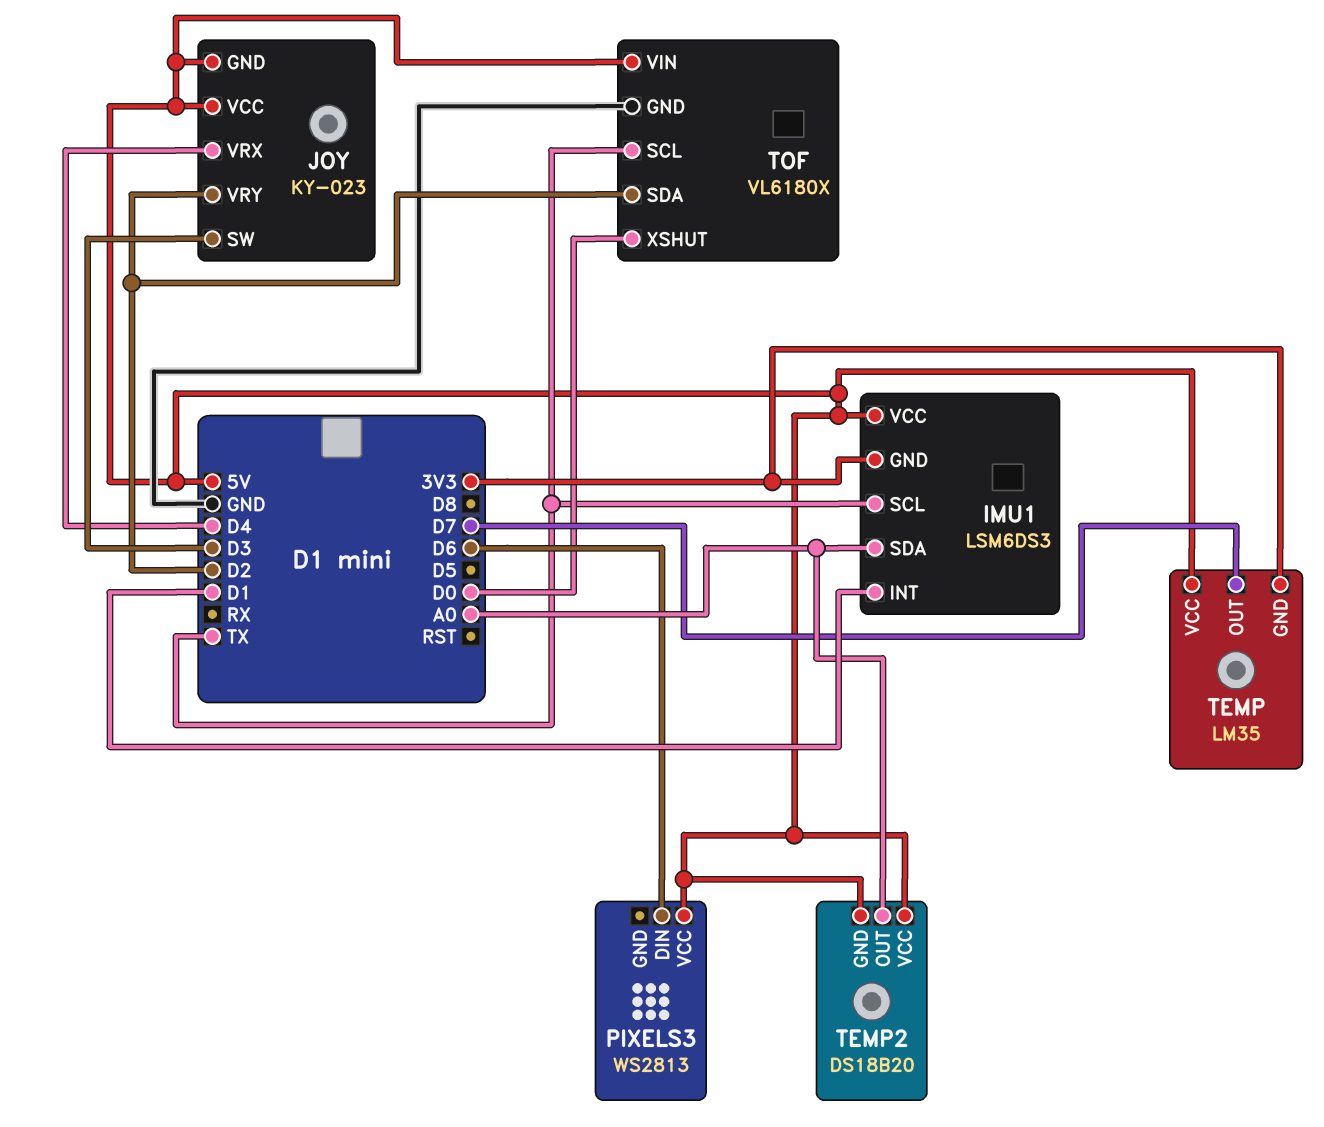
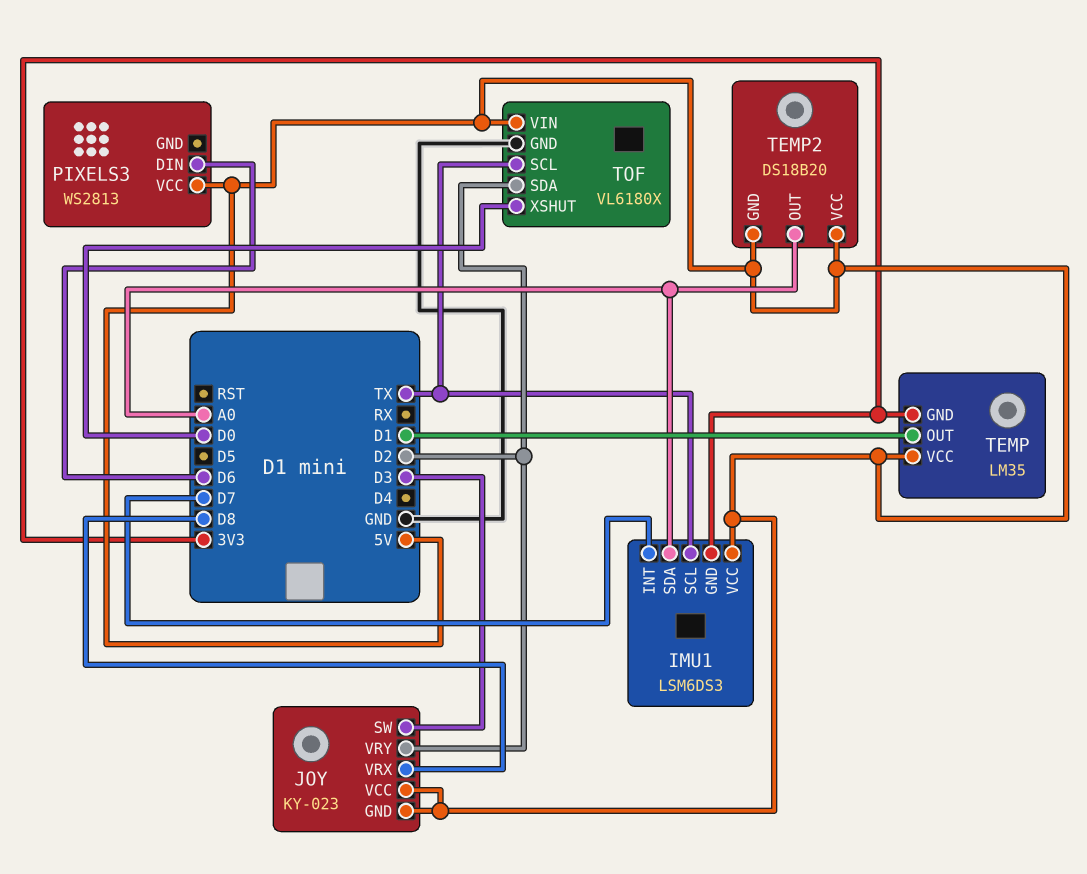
IMU1 pin INT: D1 -> D7
JOY pin VRX: D4 -> D8
TEMP pin OUT: D7 -> D1

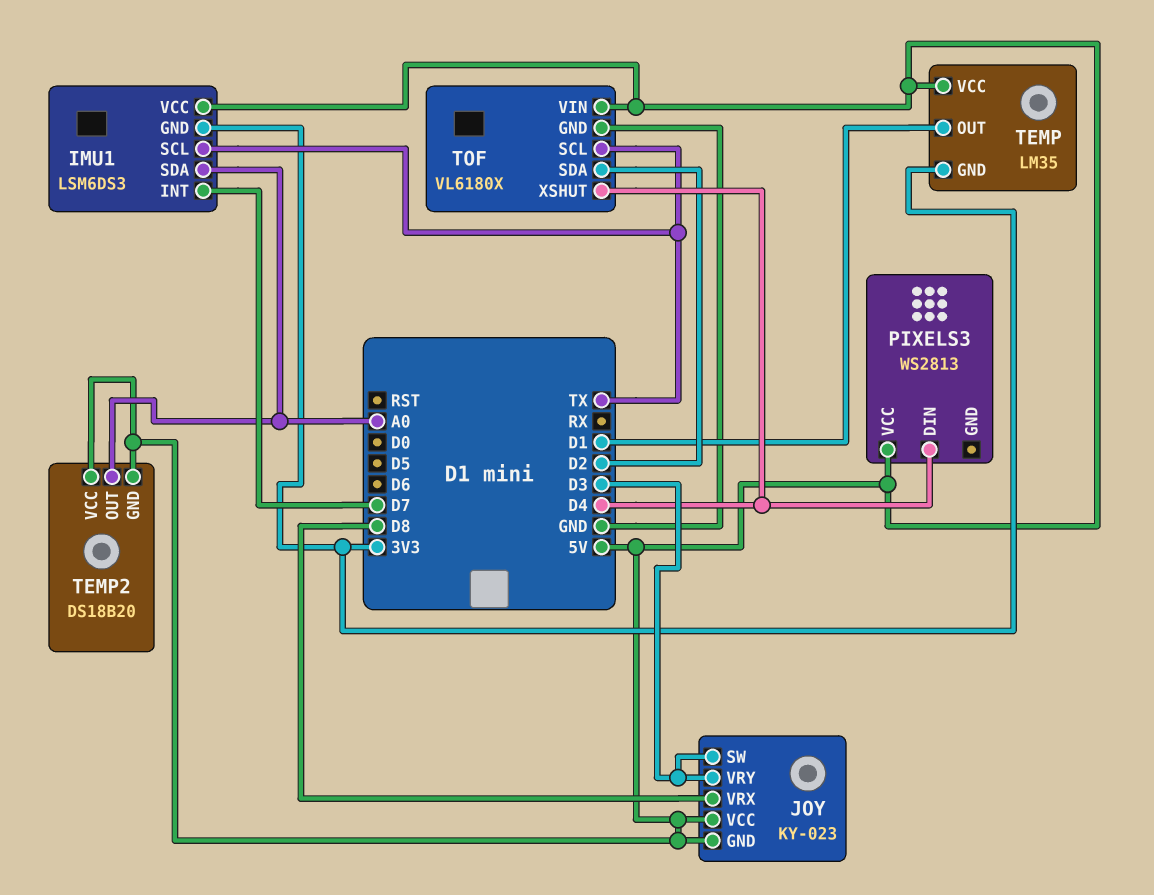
JOY pin VRY: D2 -> D3
PIXELS3 pin DIN: D6 -> D4
TOF pin XSHUT: D0 -> D4

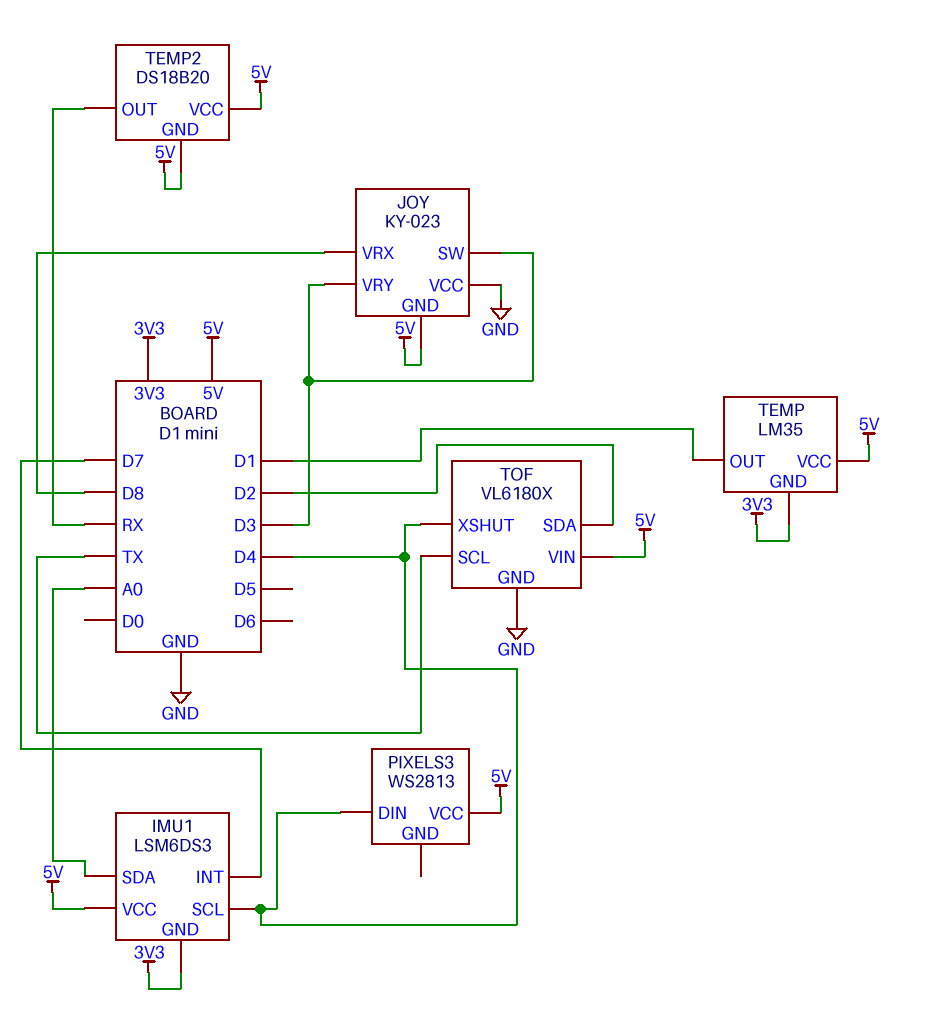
IMU1 pin SCL: TX -> D4
JOY pin VCC: 5V -> GND
TEMP2 pin OUT: A0 -> RX

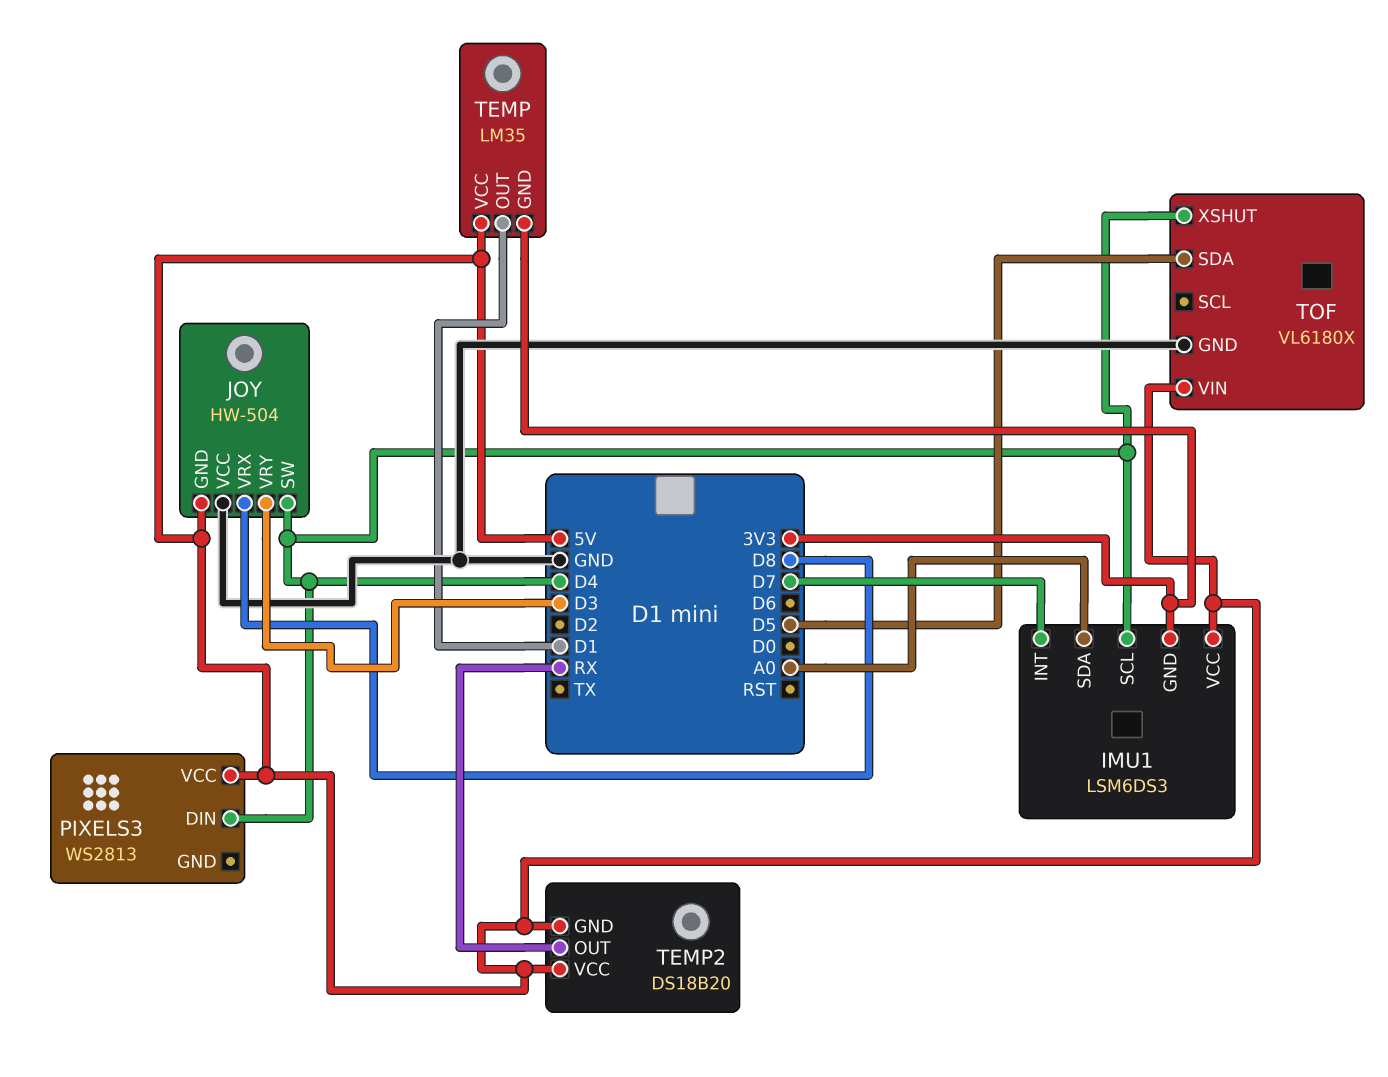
JOY: KY-023 -> HW-504
JOY pin SW: D3 -> D4
TOF pin SCL: TX -> none
TOF pin SDA: D2 -> D5

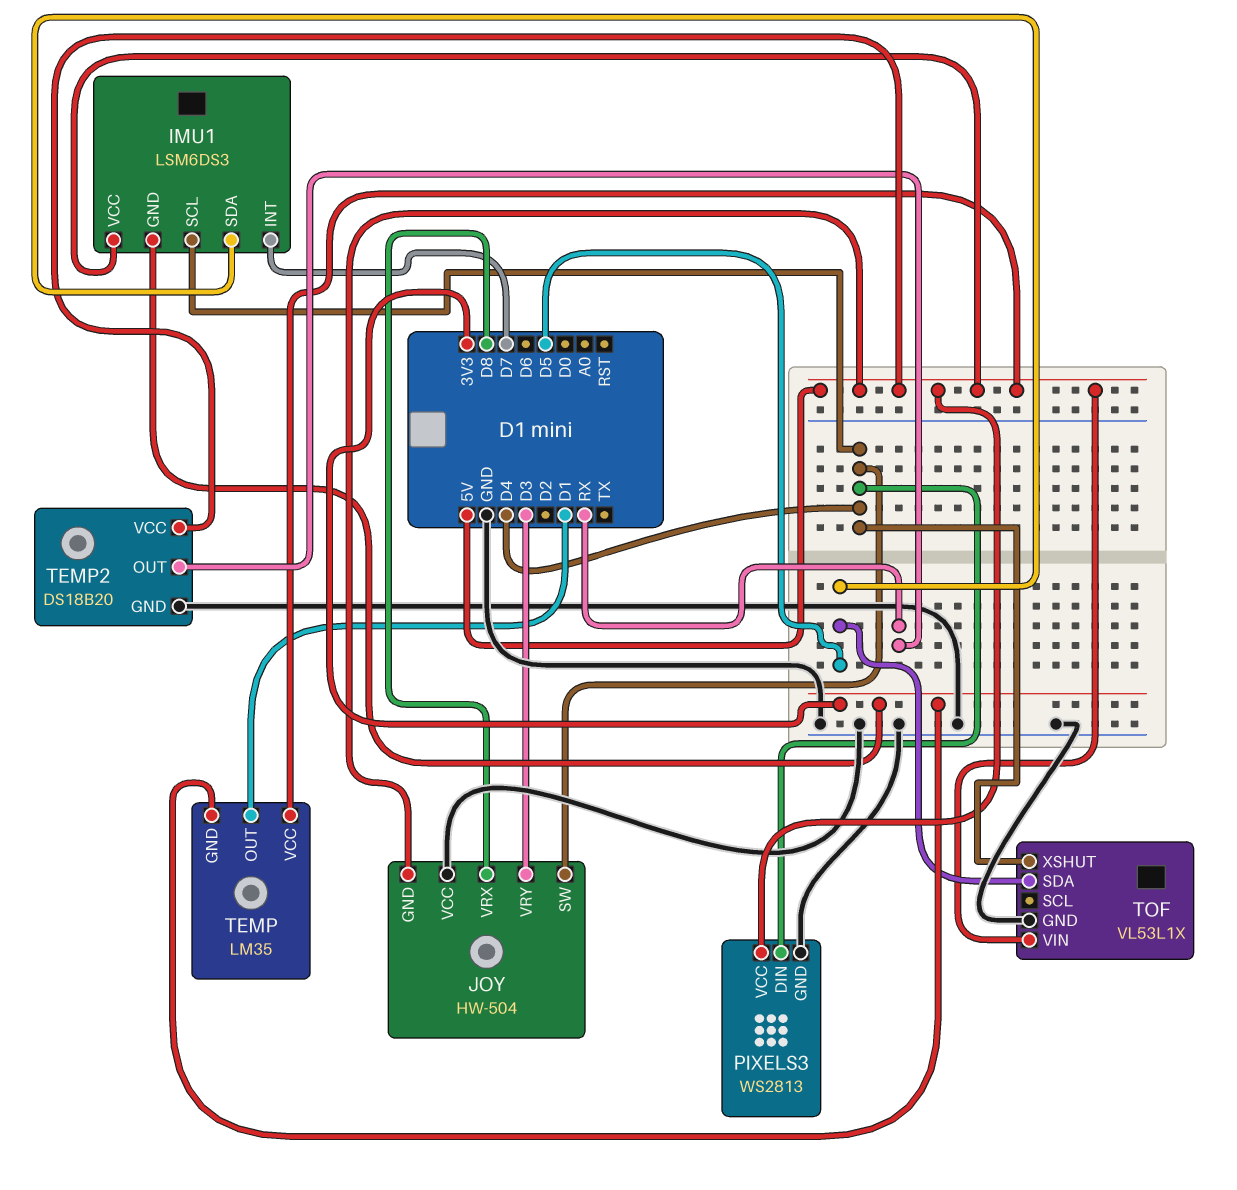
IMU1 pin SDA: A0 -> D5
PIXELS3 pin GND: none -> GND
TEMP2 pin GND: 5V -> GND
TOF: VL6180X -> VL53L1X

